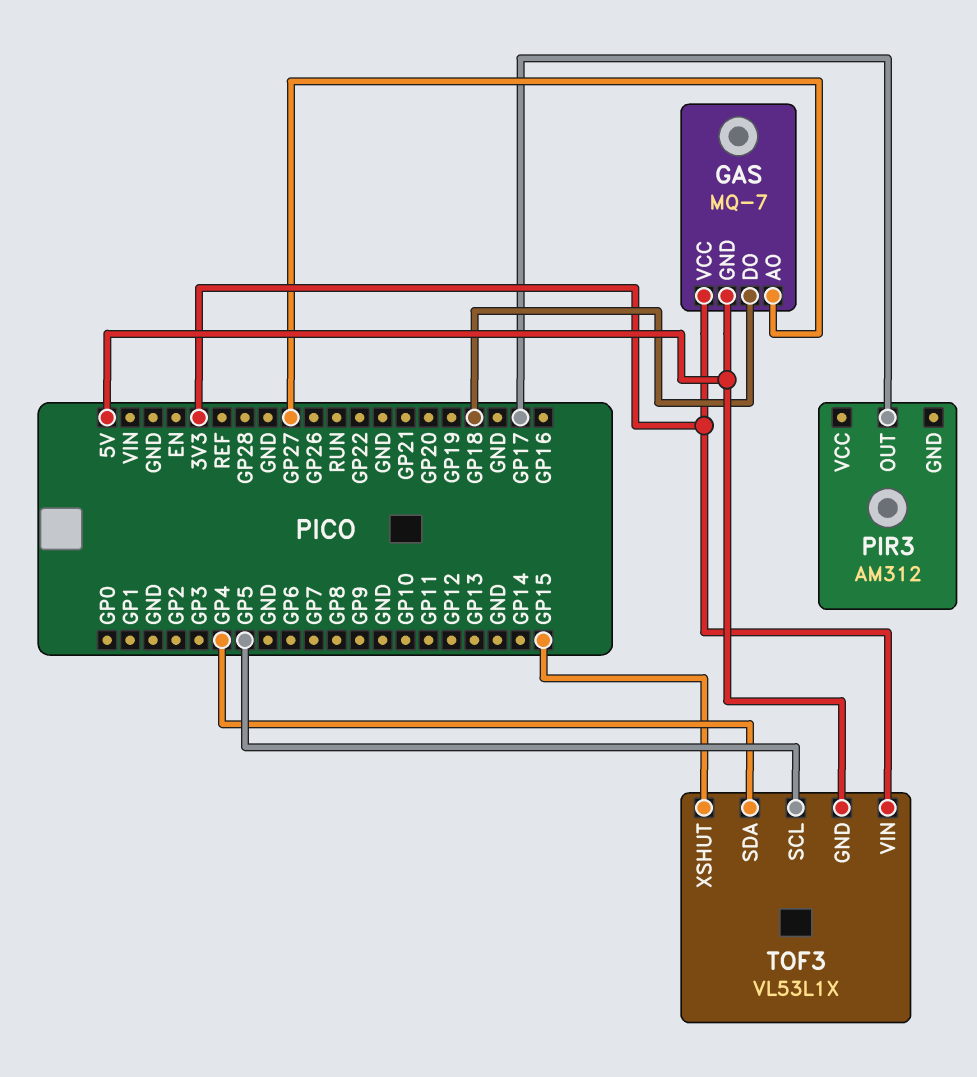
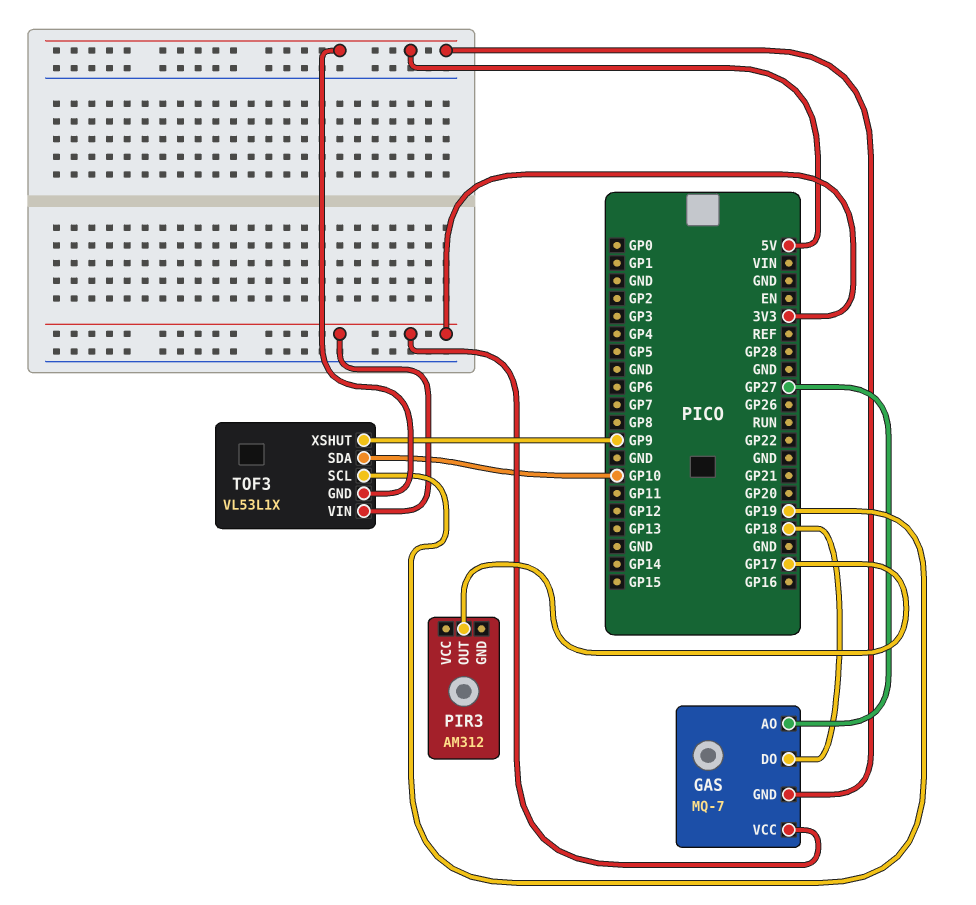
TOF3 pin SCL: GP5 -> GP19
TOF3 pin SDA: GP4 -> GP10
TOF3 pin XSHUT: GP15 -> GP9

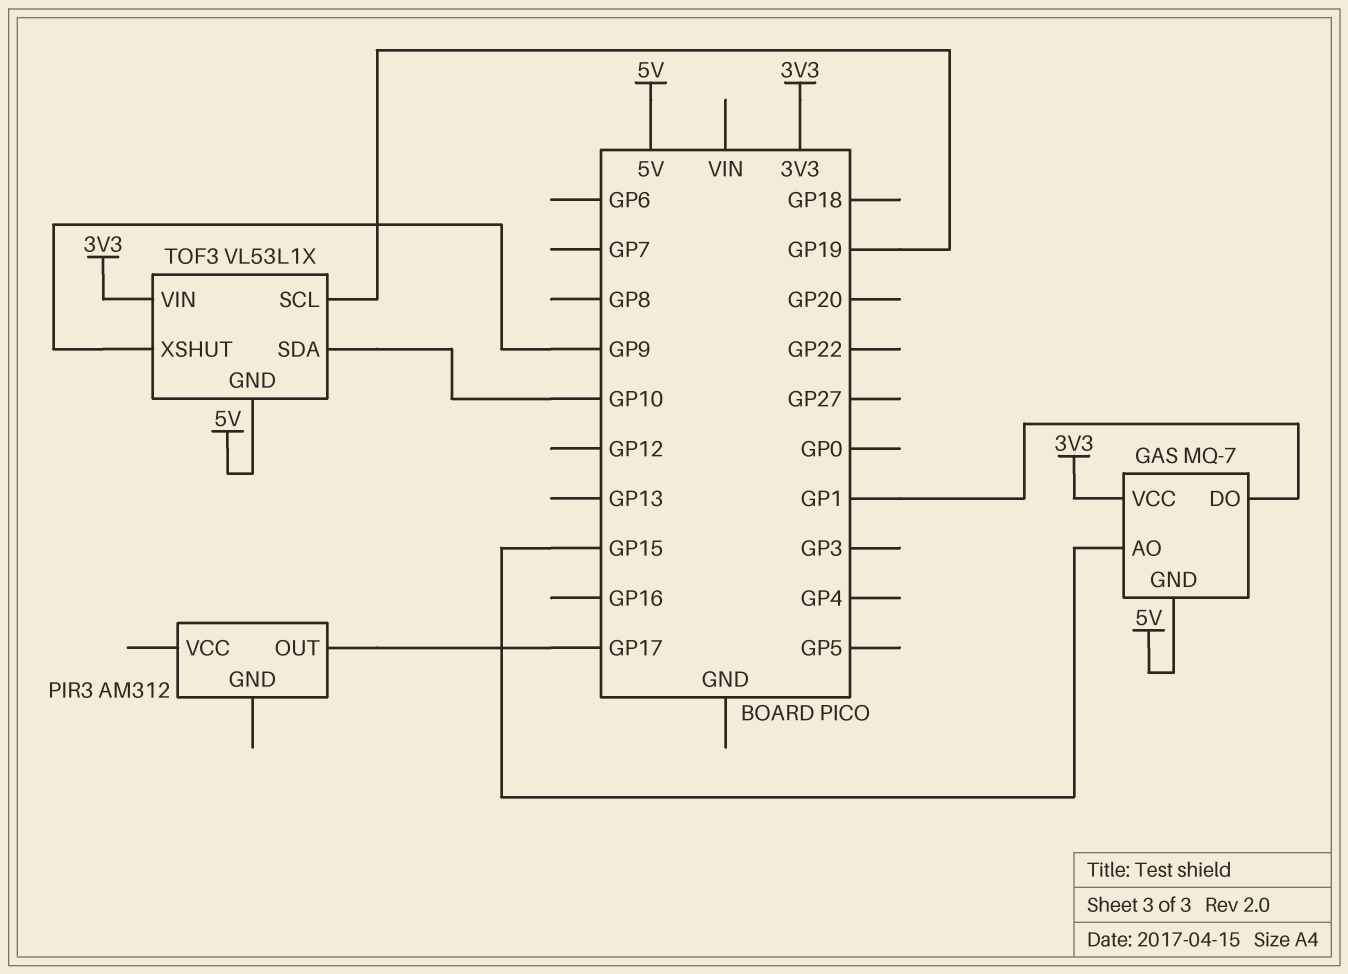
GAS pin AO: GP27 -> GP15
GAS pin DO: GP18 -> GP1

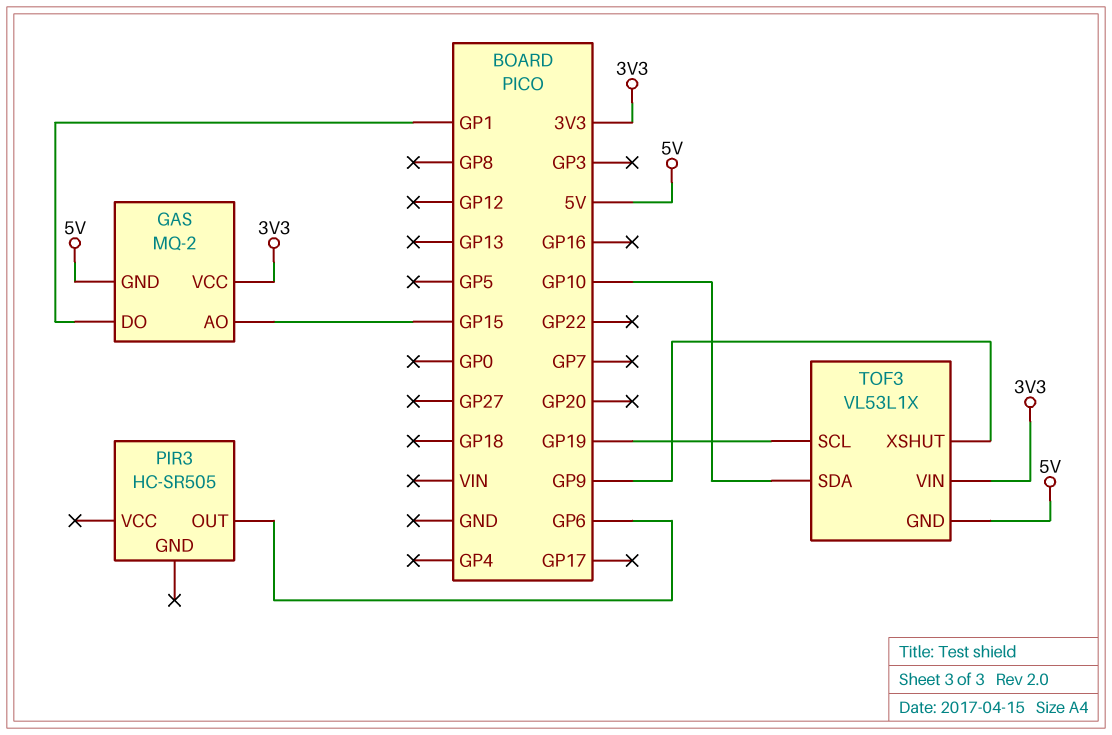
GAS: MQ-7 -> MQ-2
PIR3: AM312 -> HC-SR505
PIR3 pin OUT: GP17 -> GP6

